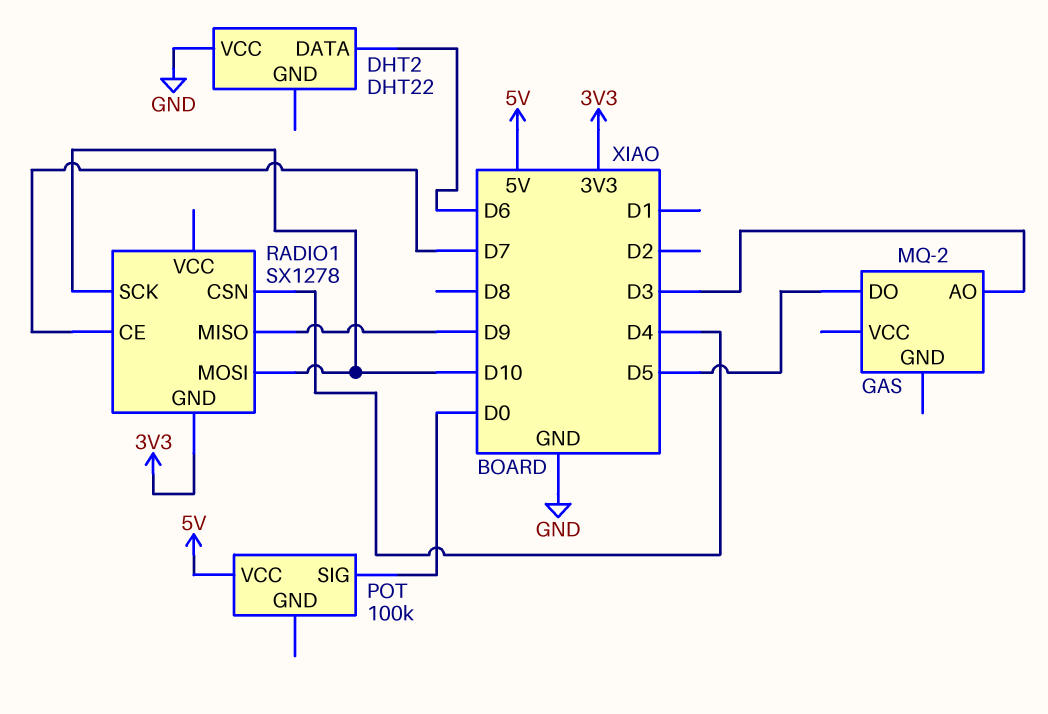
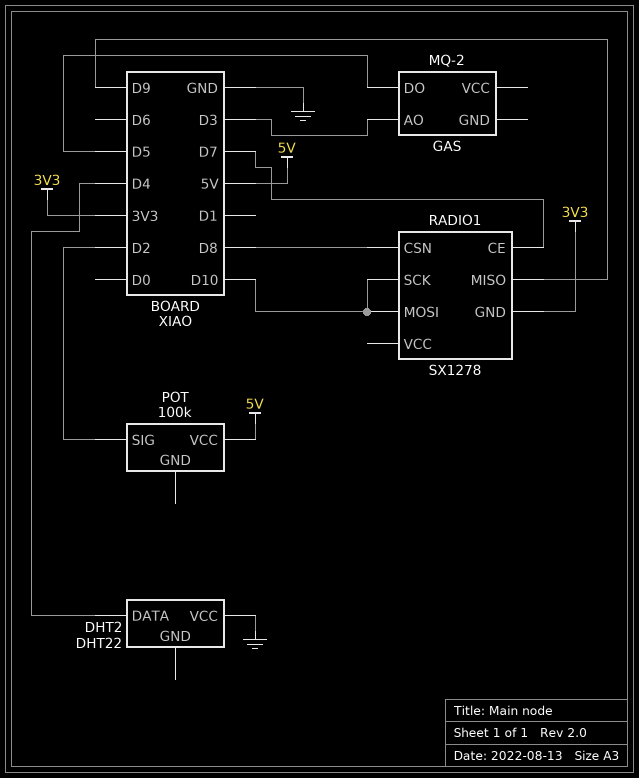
DHT2 pin DATA: D6 -> D4
POT pin SIG: D0 -> D2
RADIO1 pin CSN: D4 -> D8

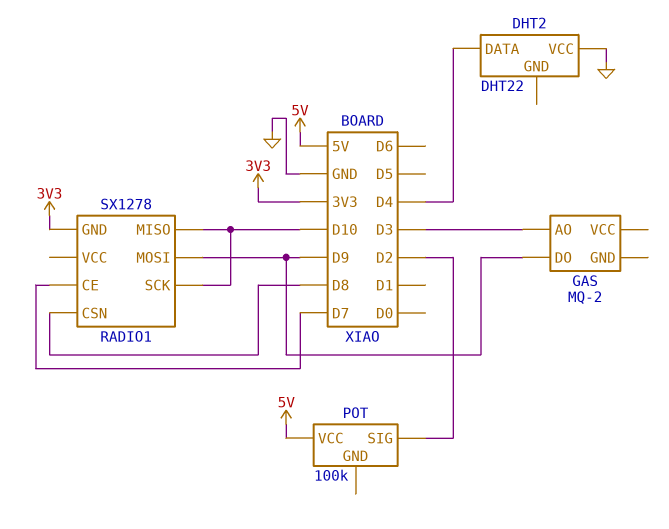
GAS pin DO: D5 -> D9
RADIO1 pin MISO: D9 -> D10
RADIO1 pin MOSI: D10 -> D9

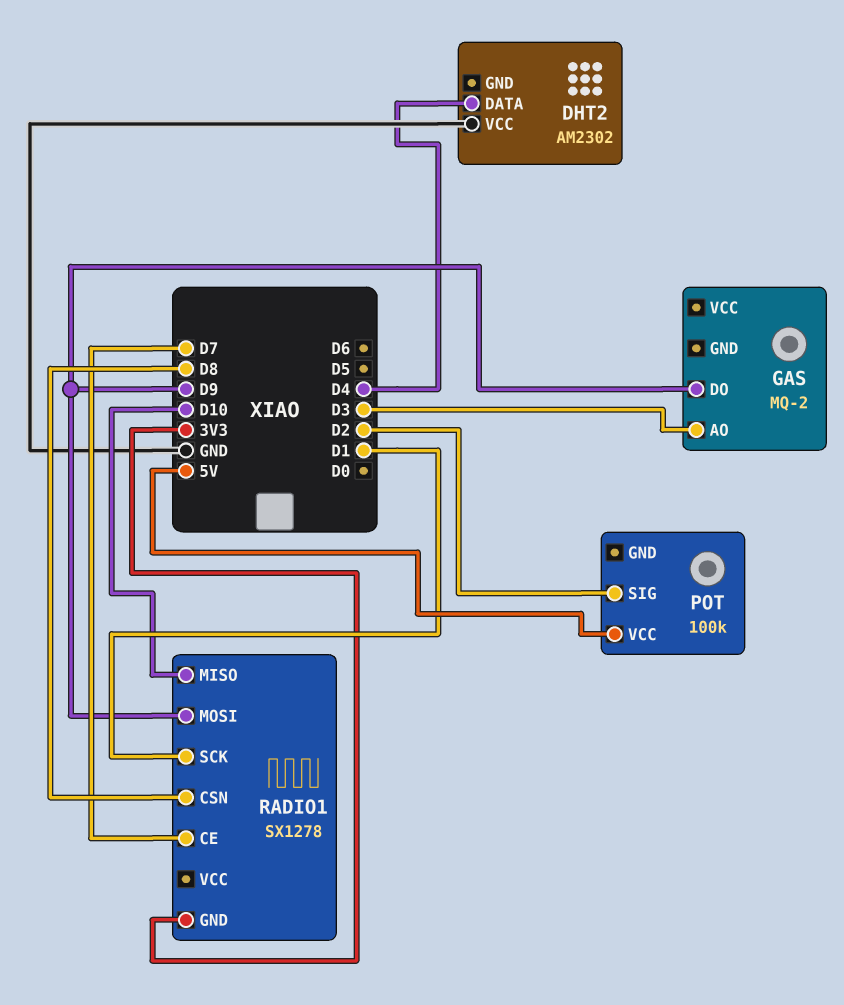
DHT2: DHT22 -> AM2302
RADIO1 pin SCK: D10 -> D1

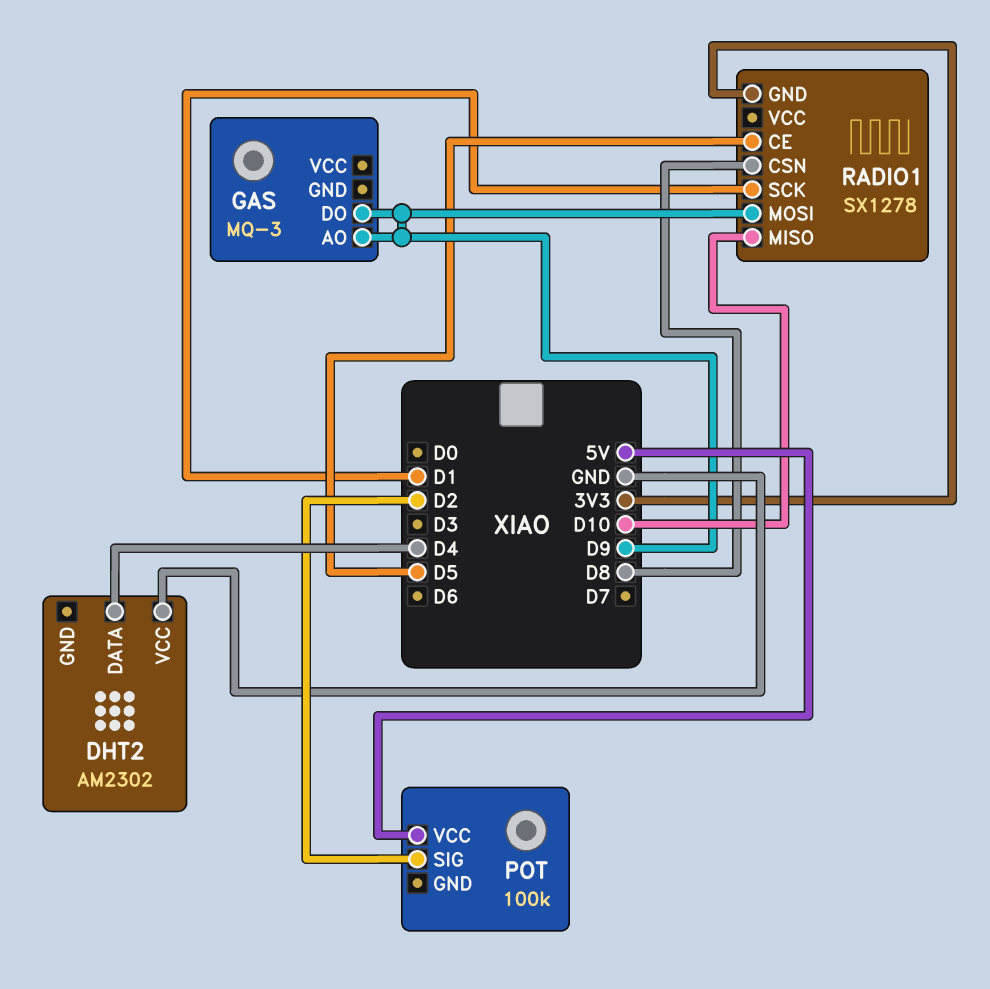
GAS: MQ-2 -> MQ-3
GAS pin AO: D3 -> D9
RADIO1 pin CE: D7 -> D5

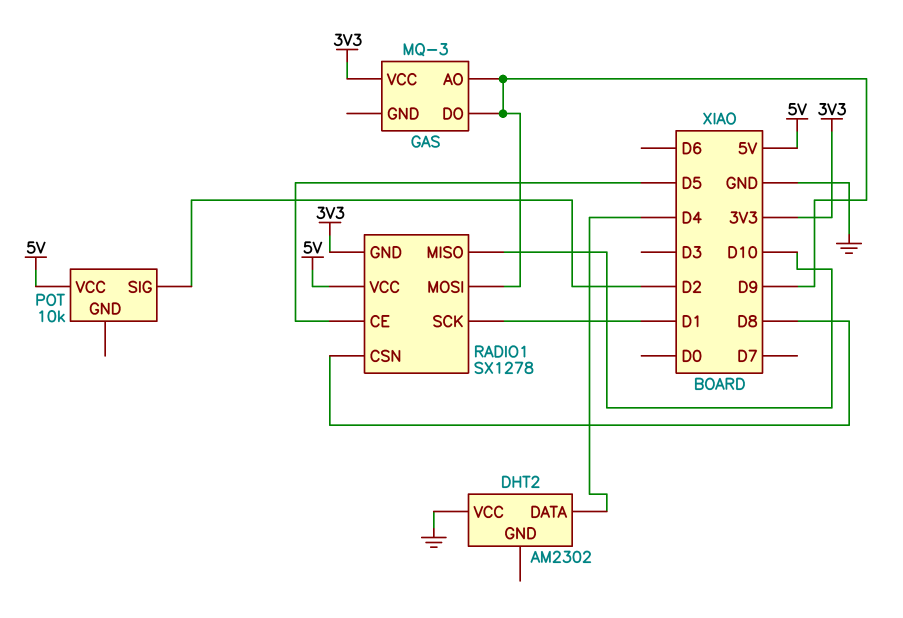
GAS pin VCC: none -> 3V3
POT: 100k -> 10k
RADIO1 pin VCC: none -> 5V

